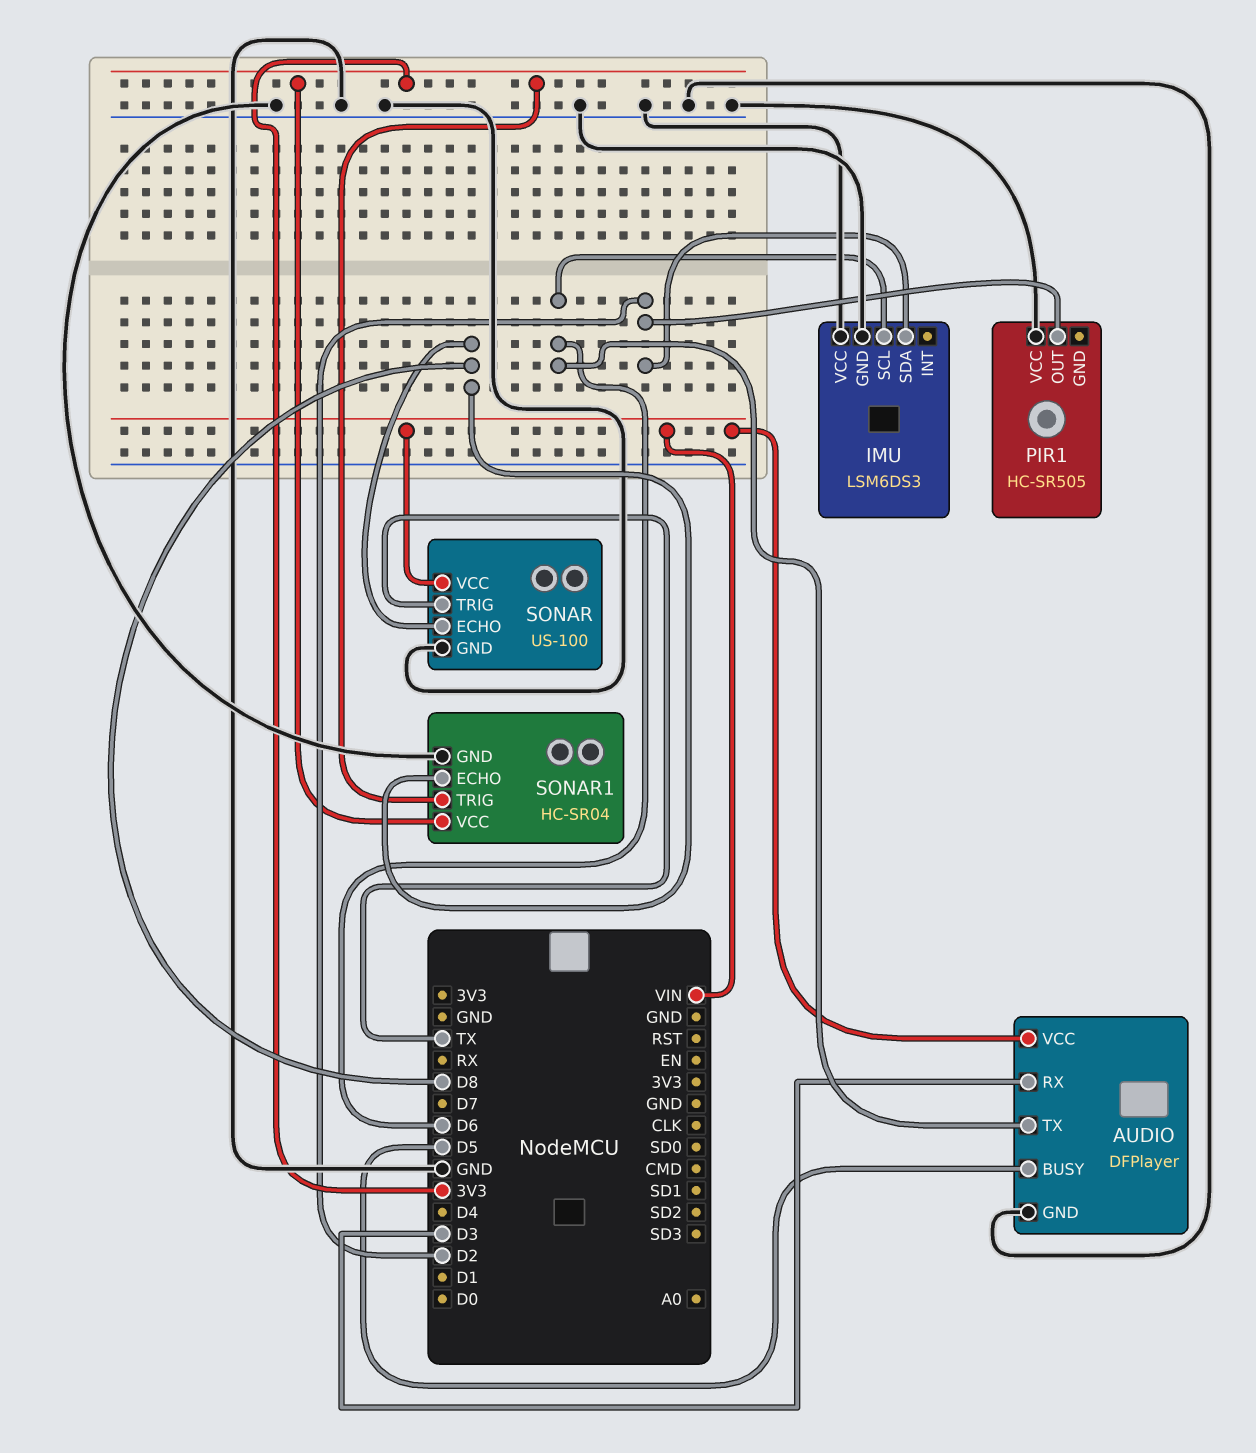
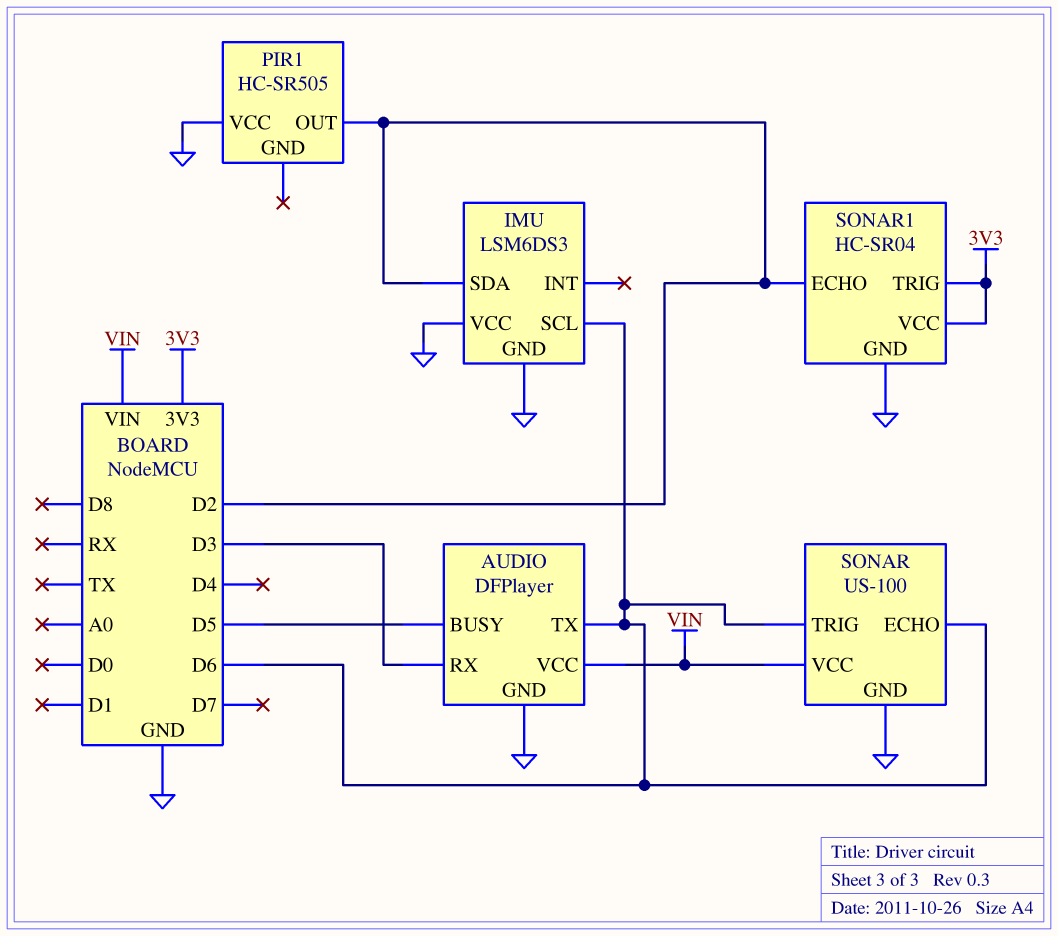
SONAR pin ECHO: D8 -> D6
SONAR pin TRIG: TX -> D6
SONAR1 pin ECHO: D8 -> D2

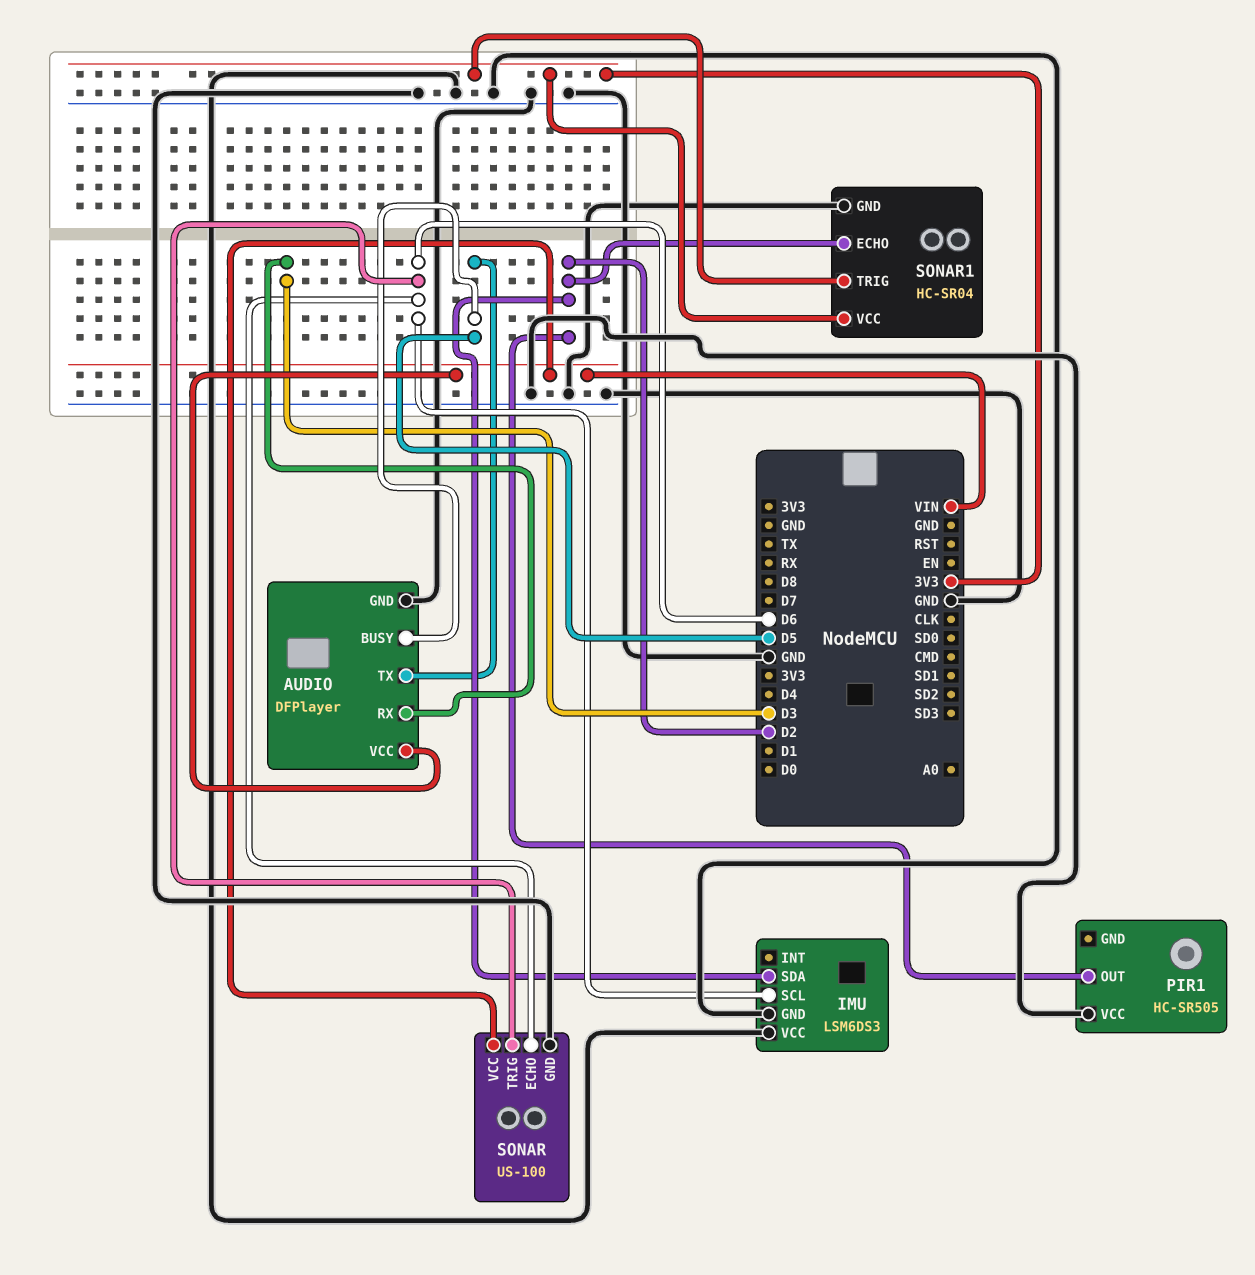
AUDIO pin TX: D6 -> D5

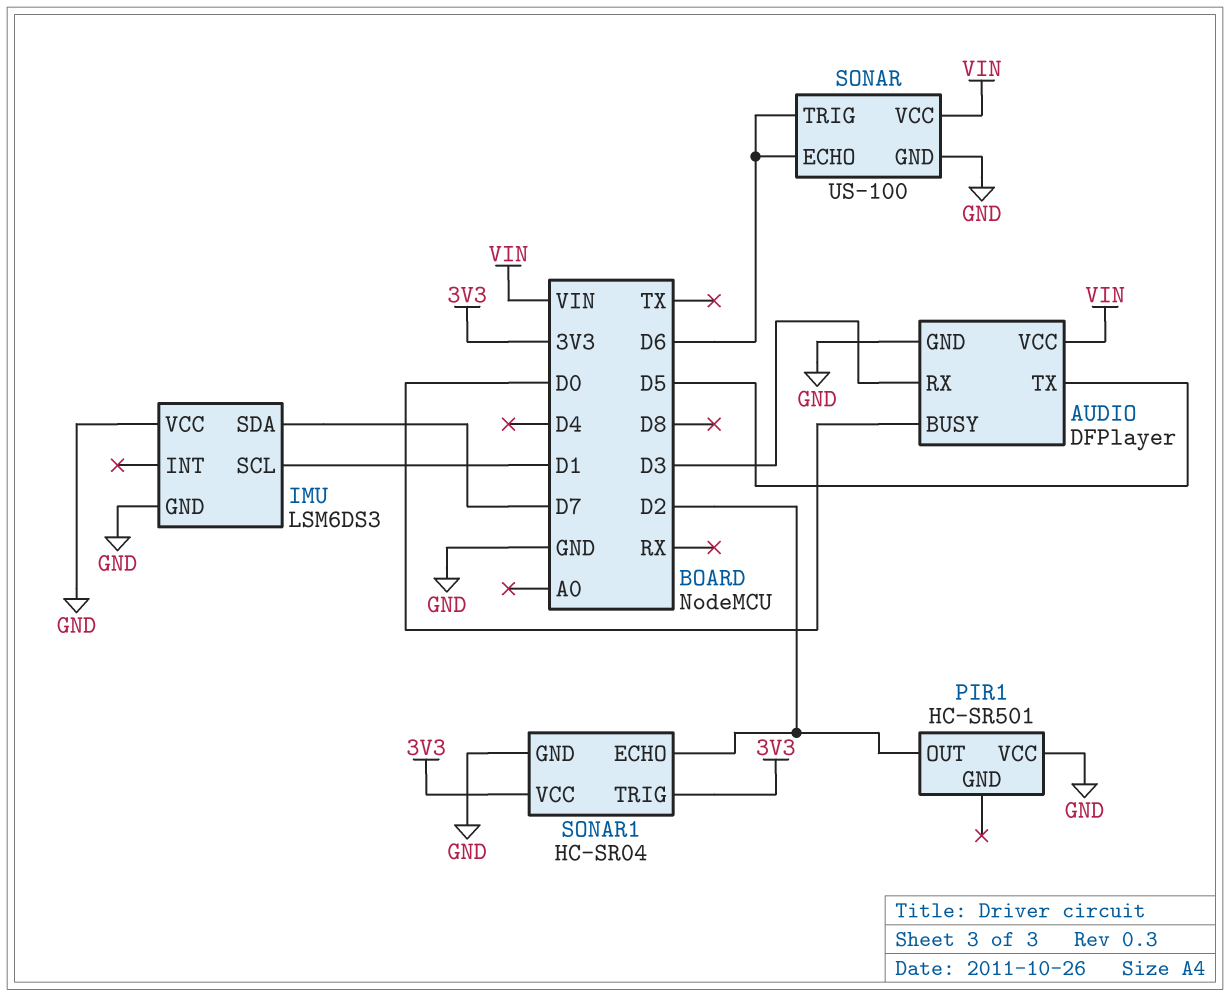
AUDIO pin BUSY: D5 -> D0
IMU pin SCL: D6 -> D1
IMU pin SDA: D2 -> D7
PIR1: HC-SR505 -> HC-SR501

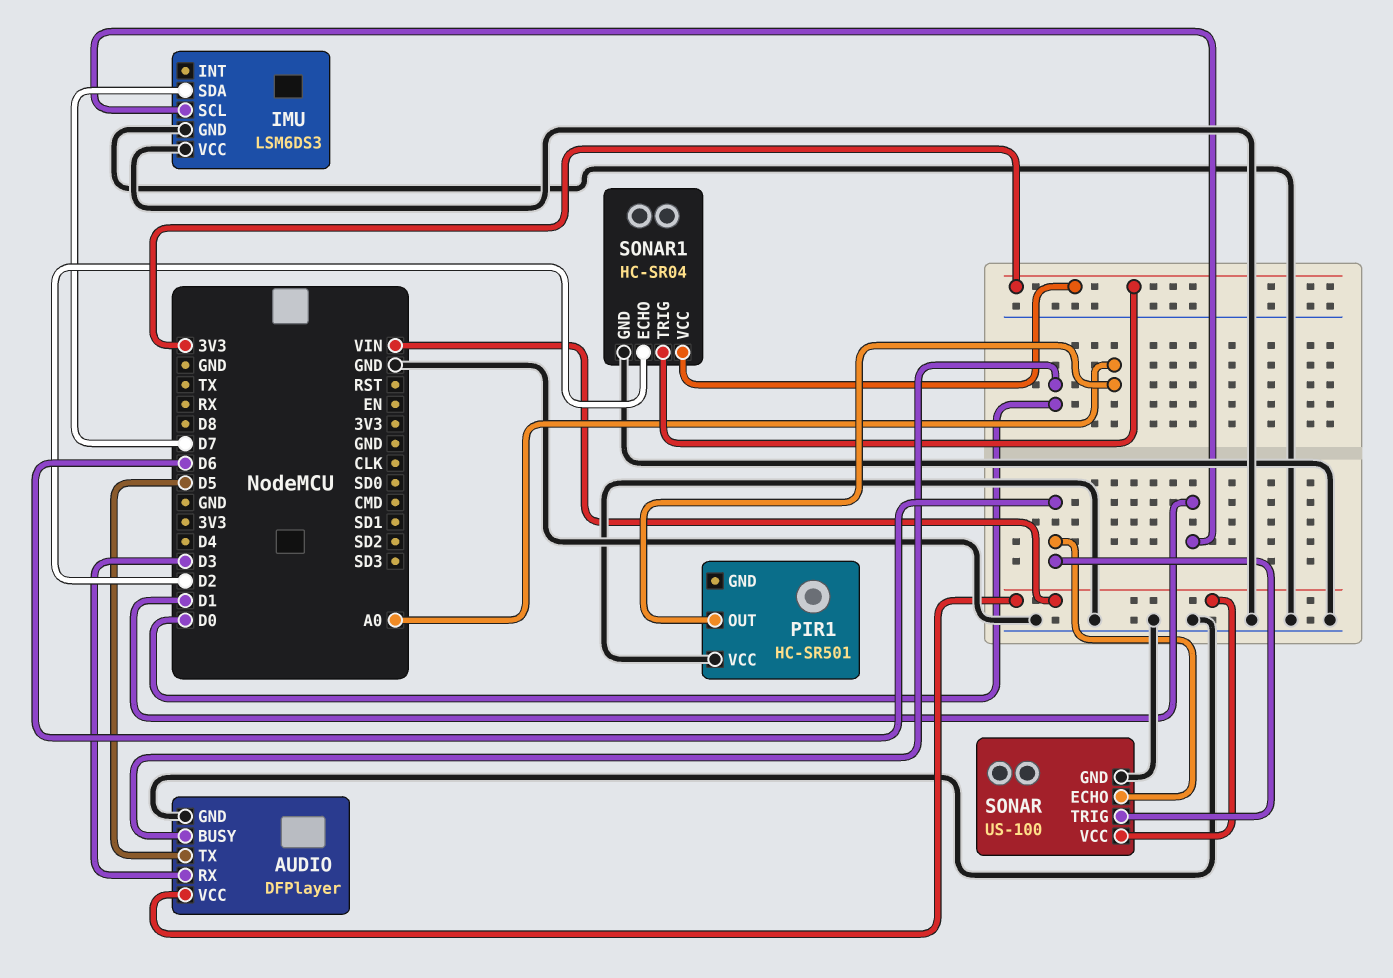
PIR1 pin OUT: D2 -> A0

